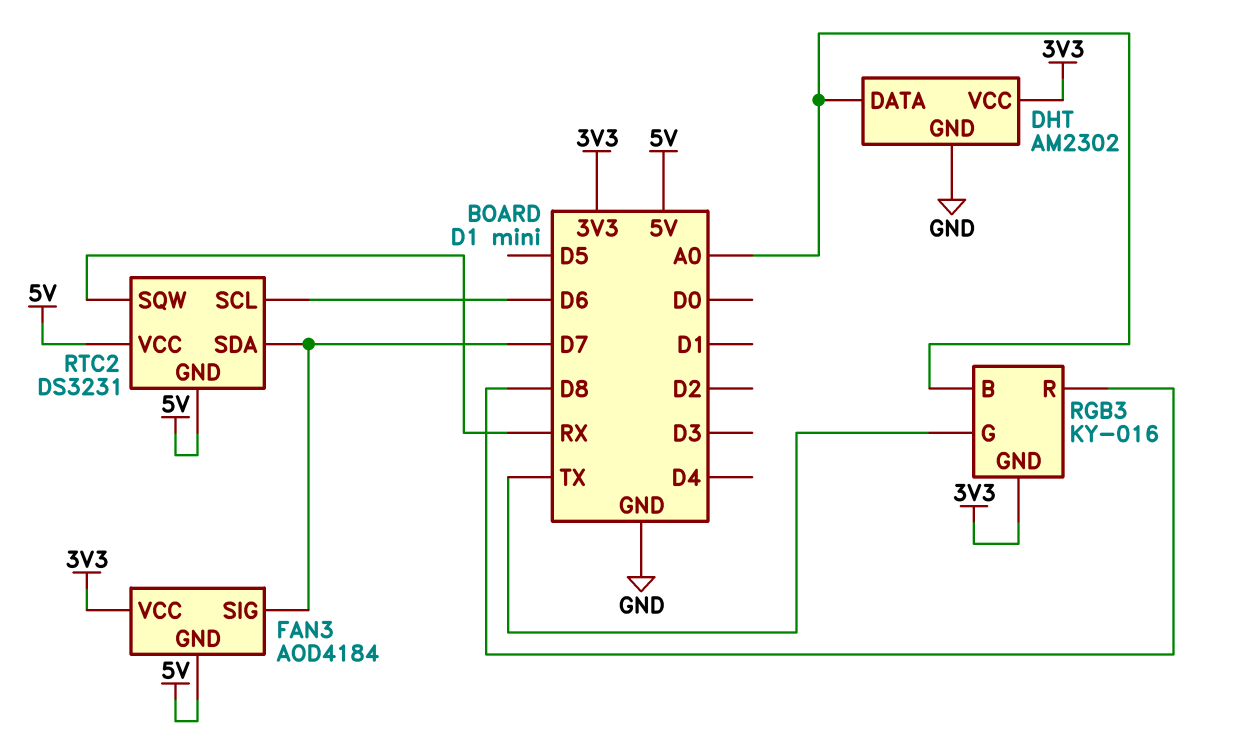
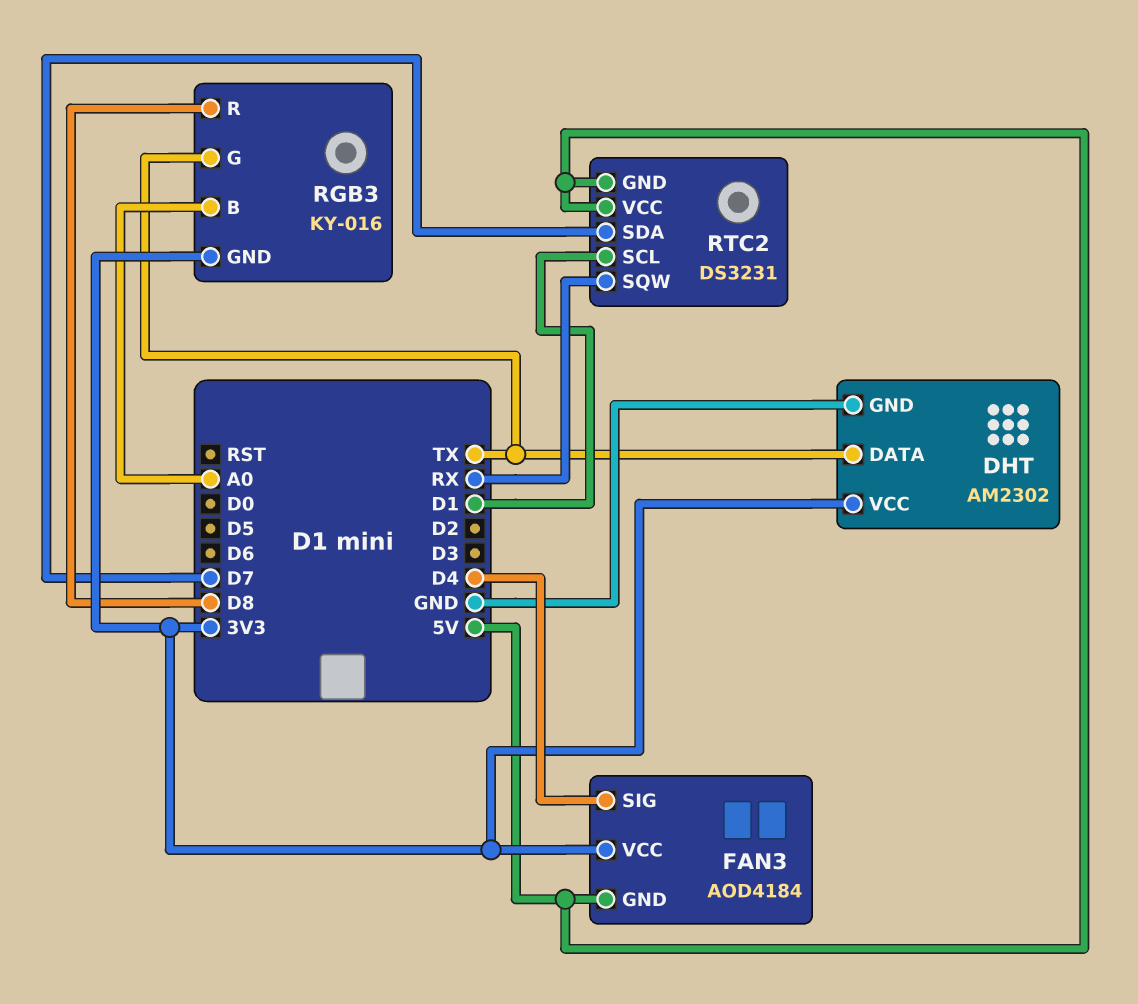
DHT pin DATA: A0 -> TX
FAN3 pin SIG: D7 -> D4
RTC2 pin SCL: D6 -> D1

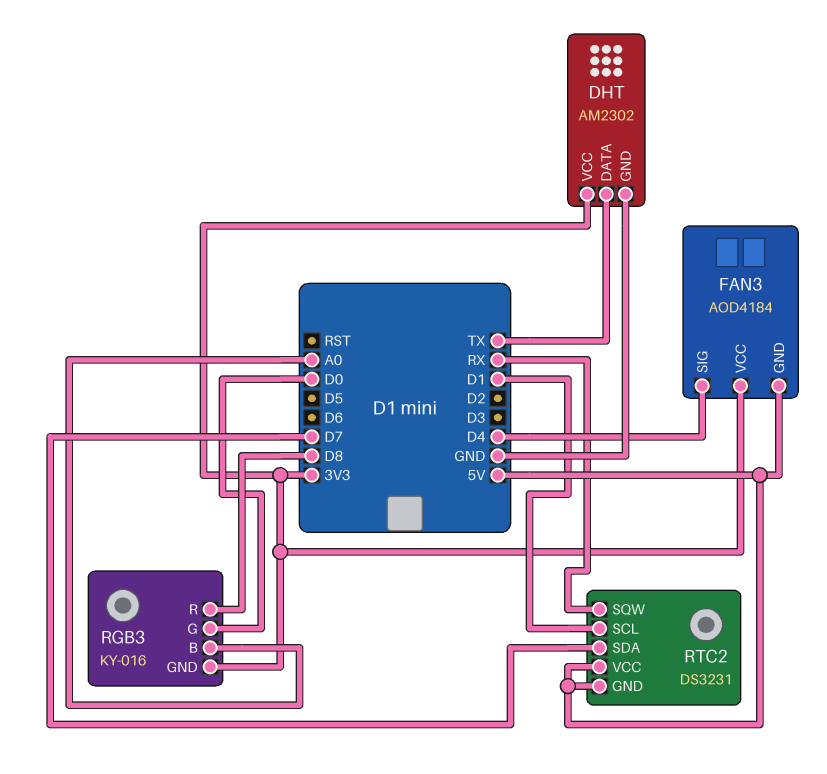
RGB3 pin G: TX -> D0

